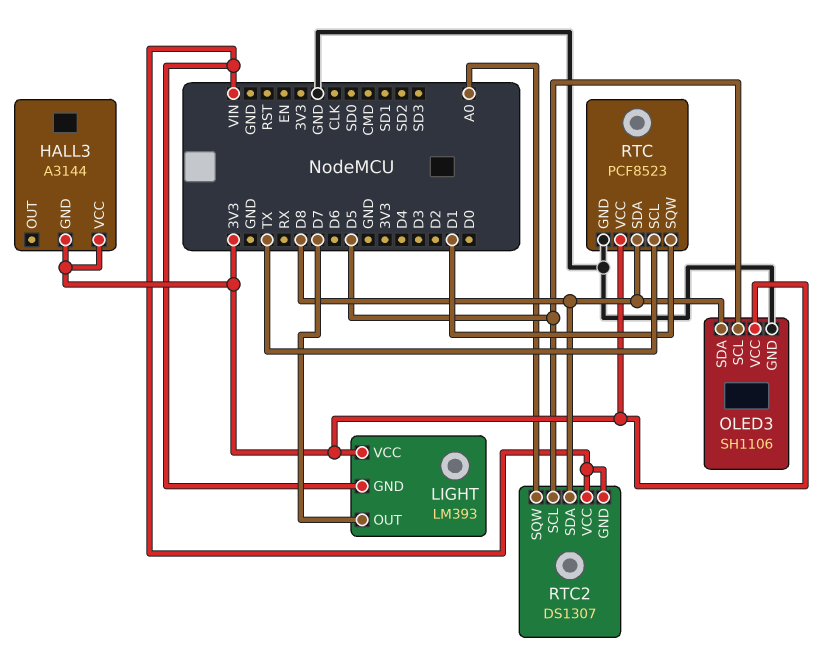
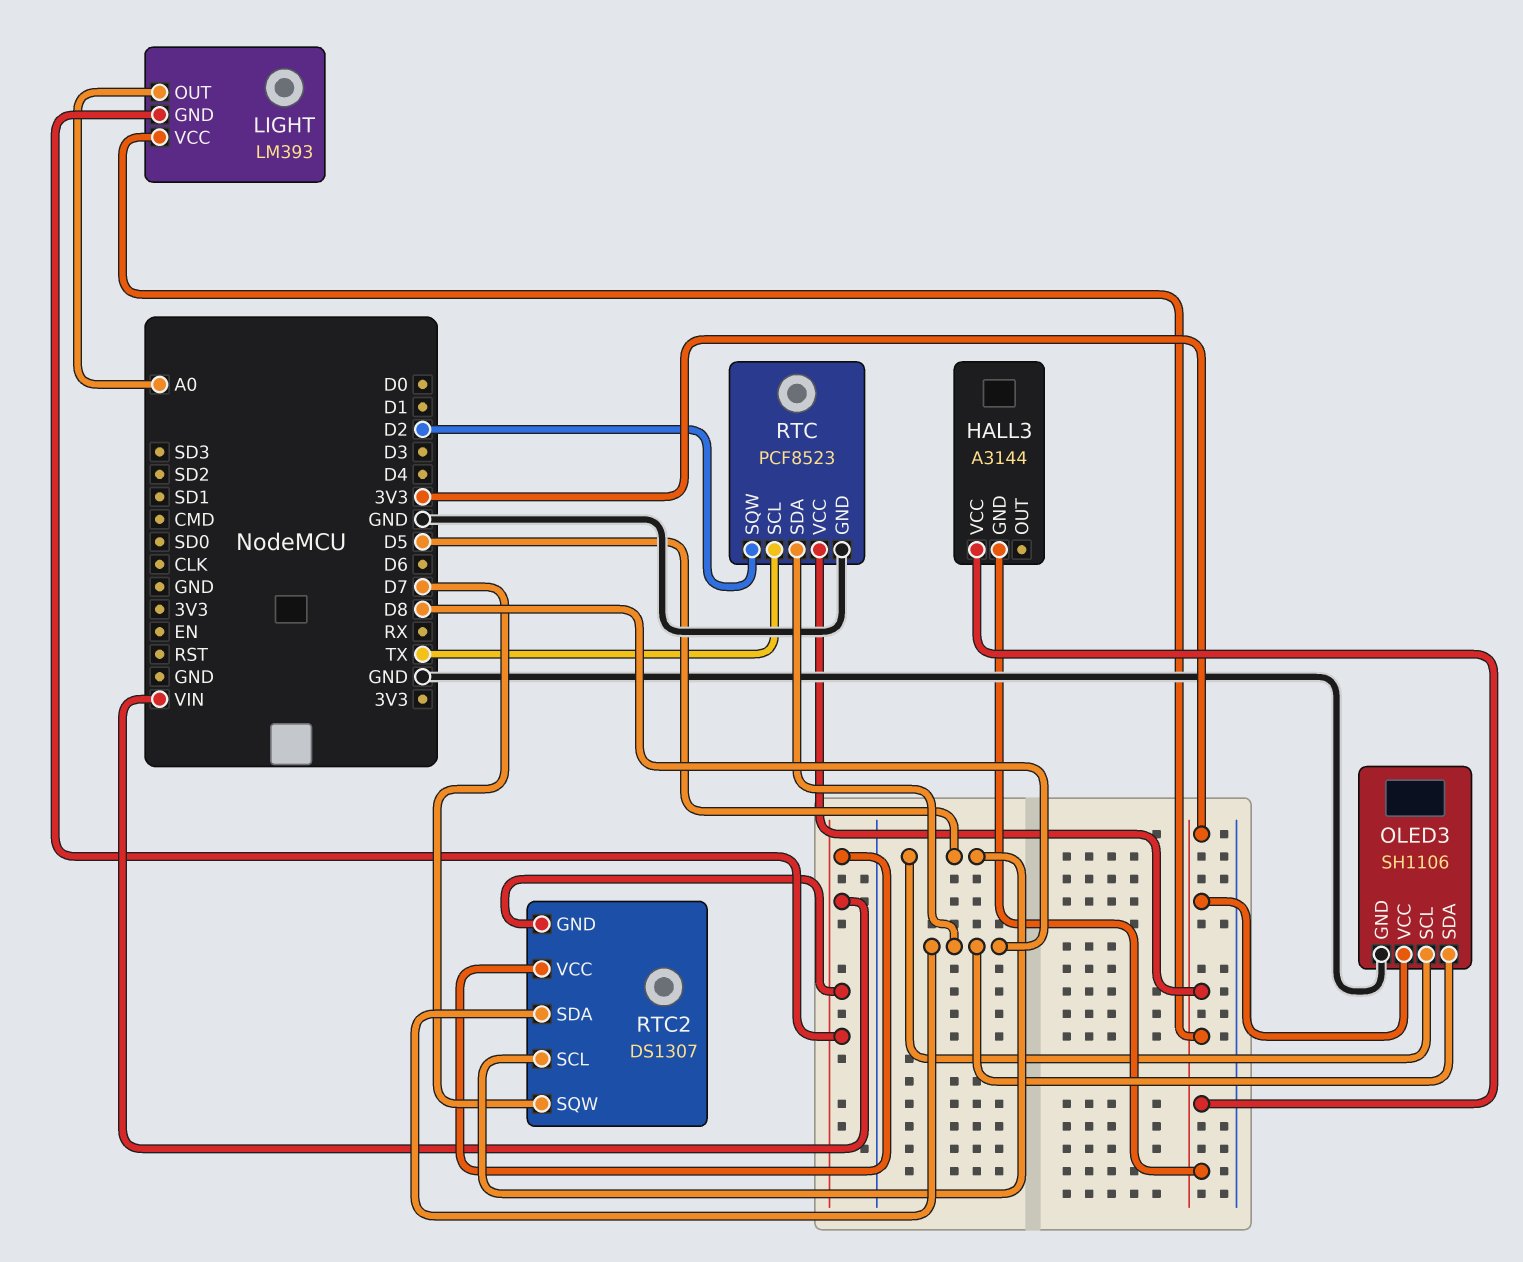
LIGHT pin OUT: D7 -> A0
RTC pin SQW: D1 -> D2
RTC2 pin SQW: A0 -> D7

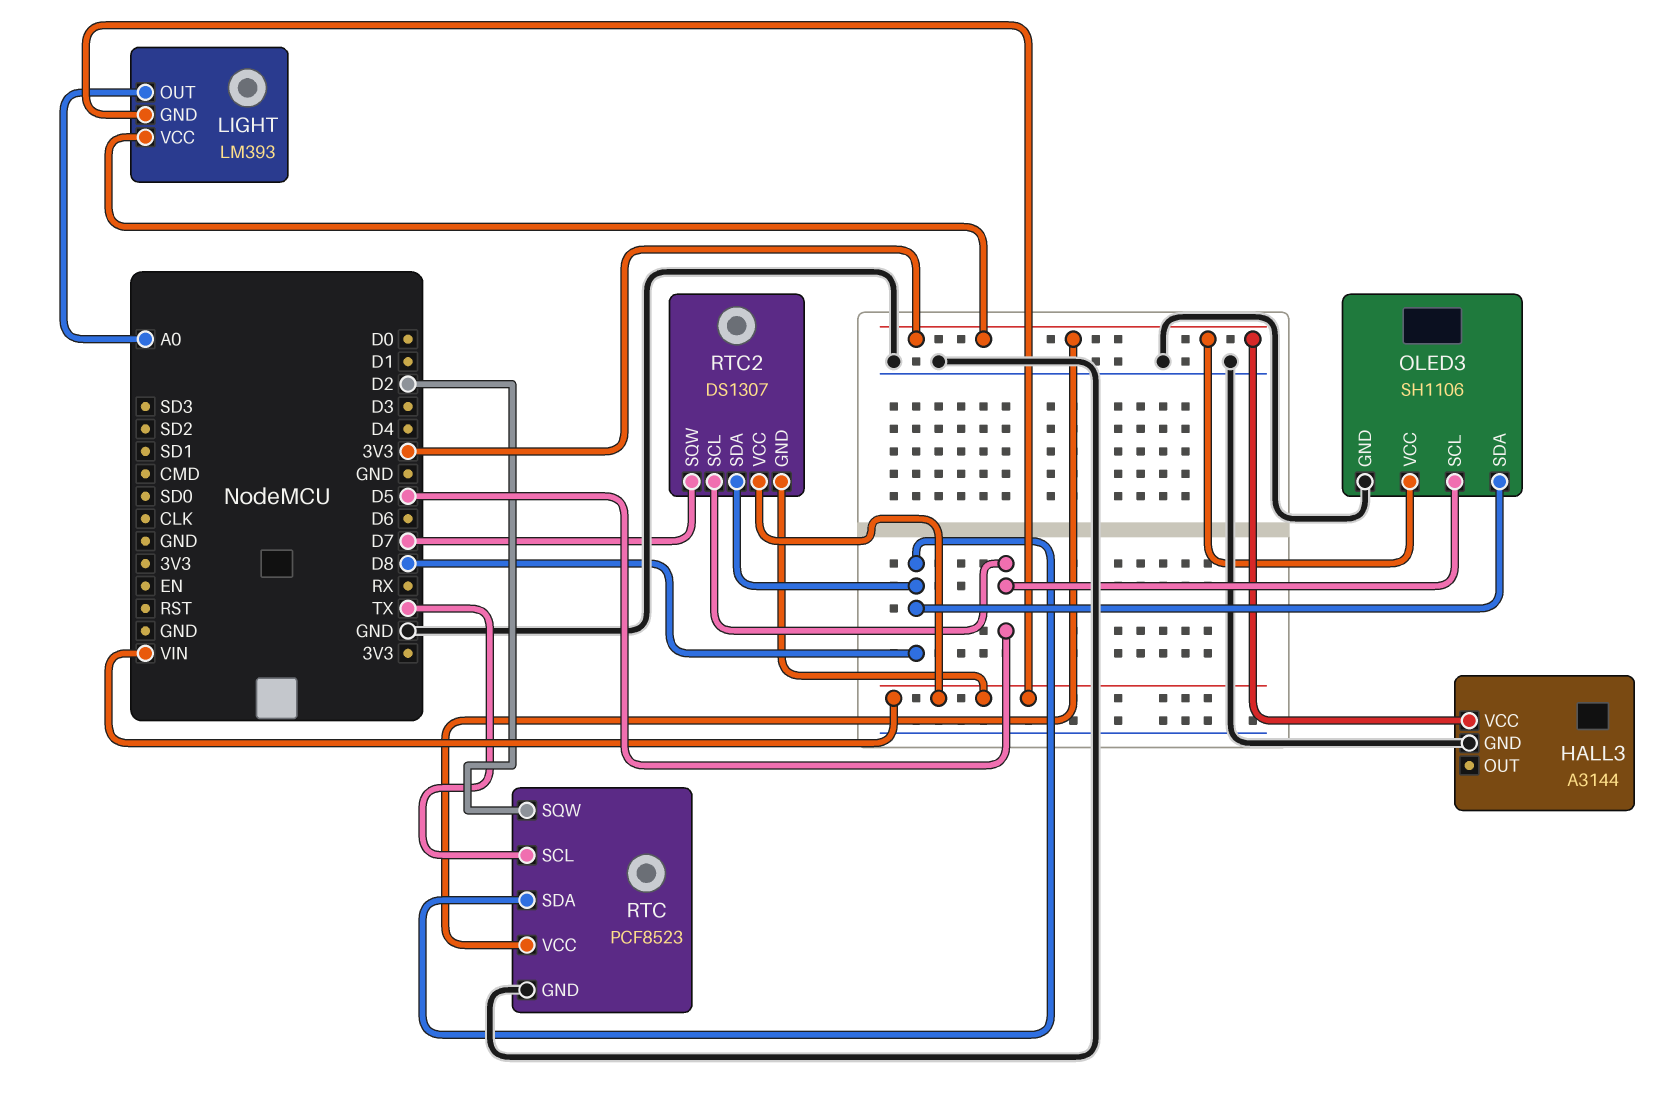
HALL3 pin GND: 3V3 -> GND

